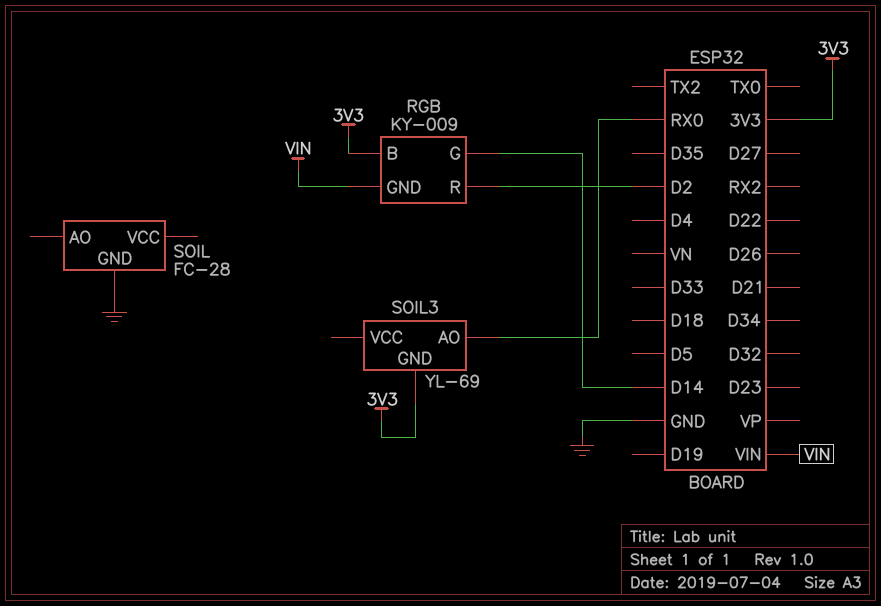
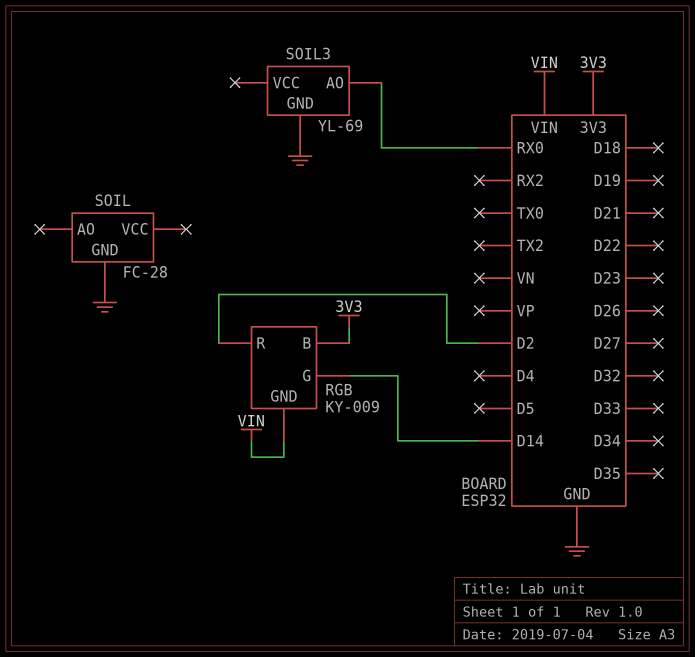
SOIL3 pin GND: 3V3 -> GND

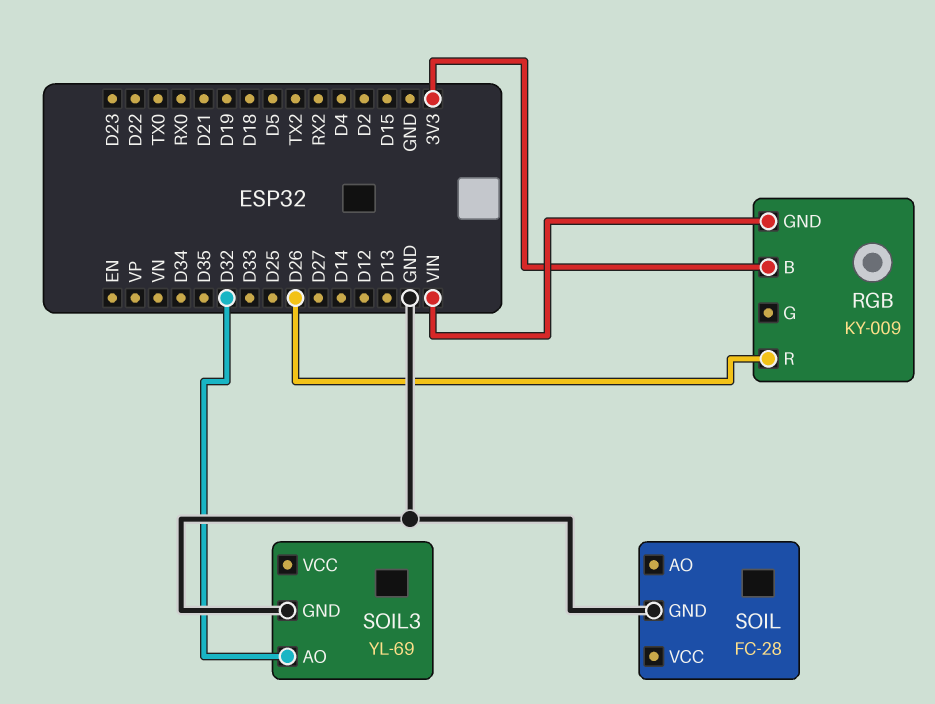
RGB pin G: D14 -> none
RGB pin R: D2 -> D26
SOIL3 pin AO: RX0 -> D32

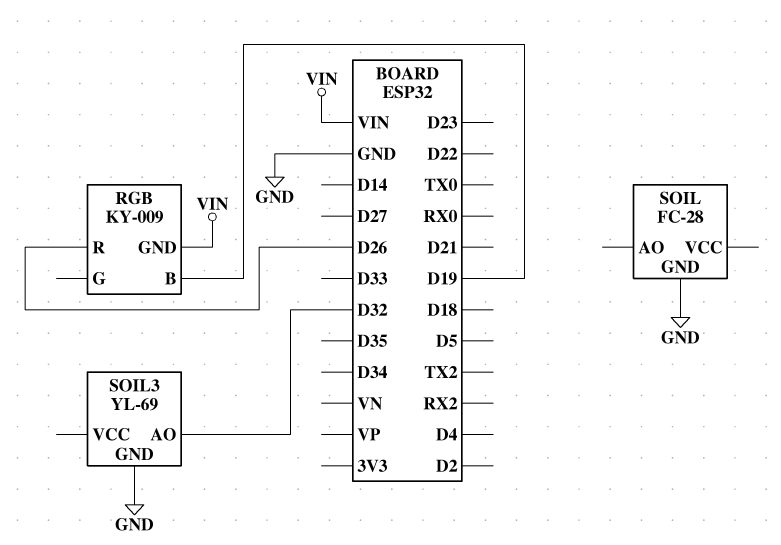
RGB pin B: 3V3 -> D19

